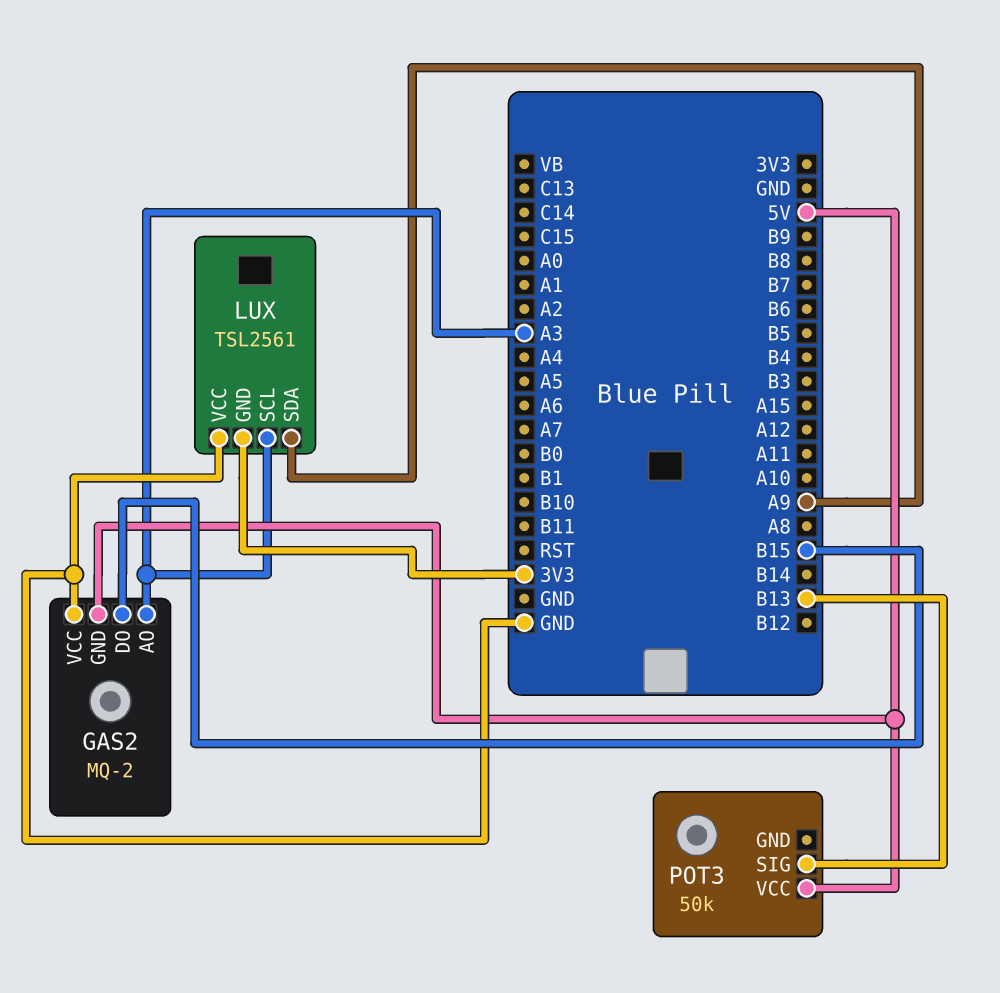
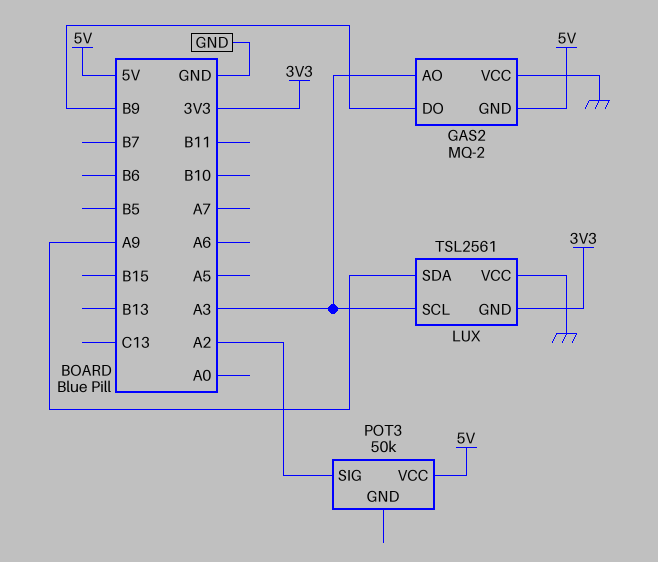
GAS2 pin DO: B15 -> B9
POT3 pin SIG: B13 -> A2

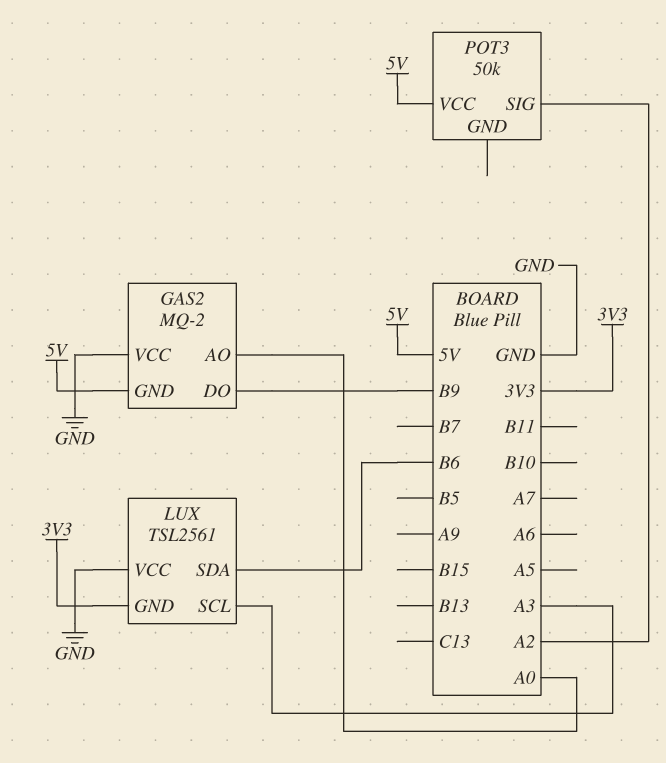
GAS2 pin AO: A3 -> A0
LUX pin SDA: A9 -> B6

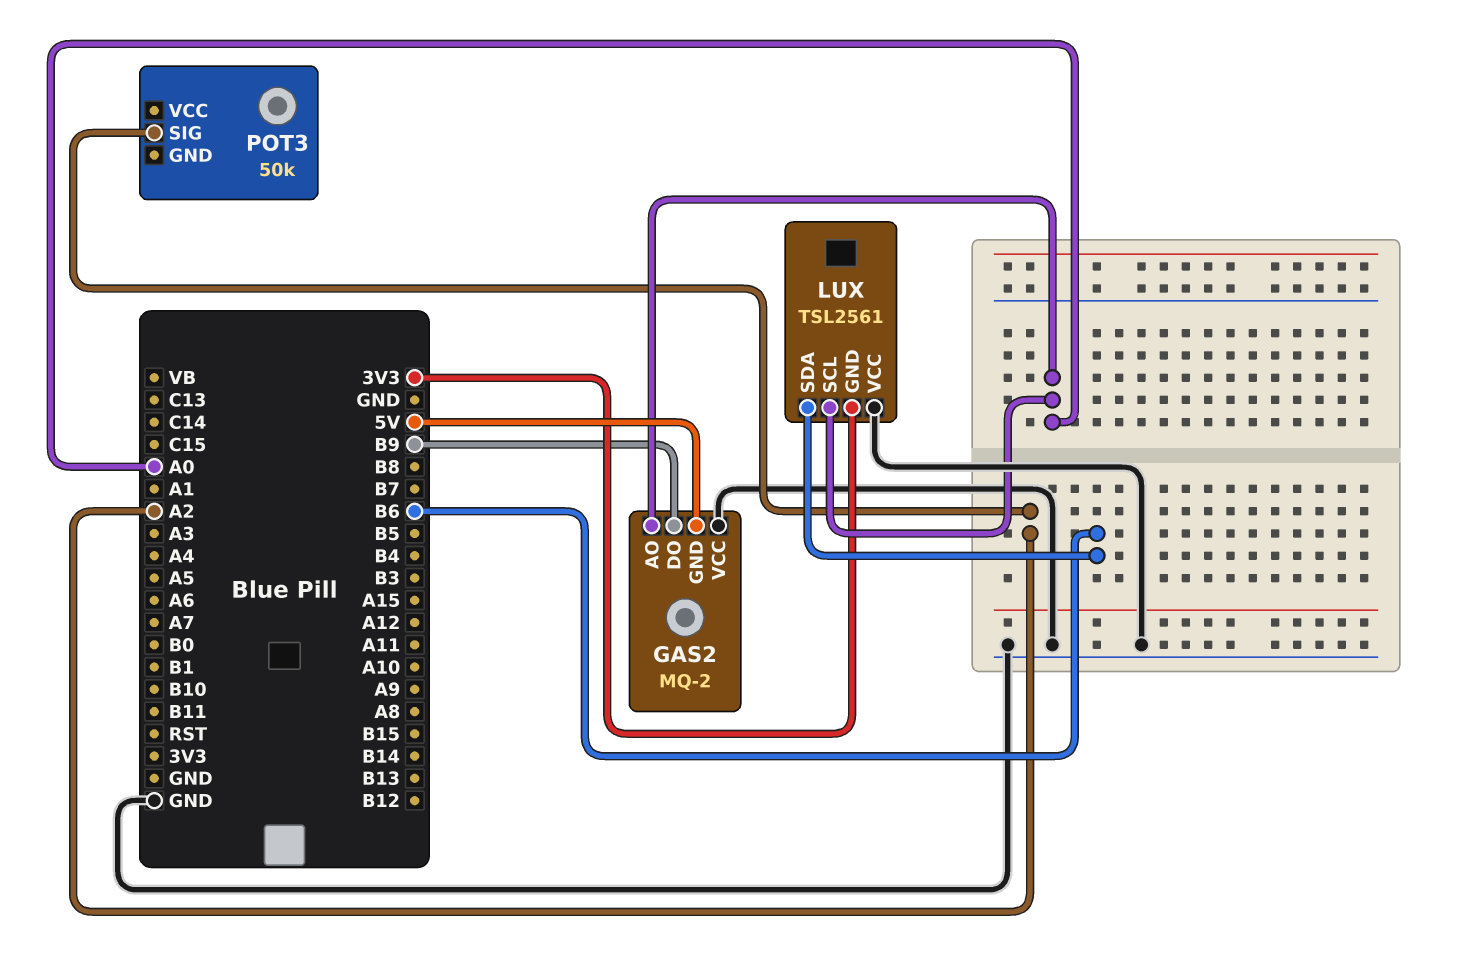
LUX pin SCL: A3 -> A0
POT3 pin VCC: 5V -> none

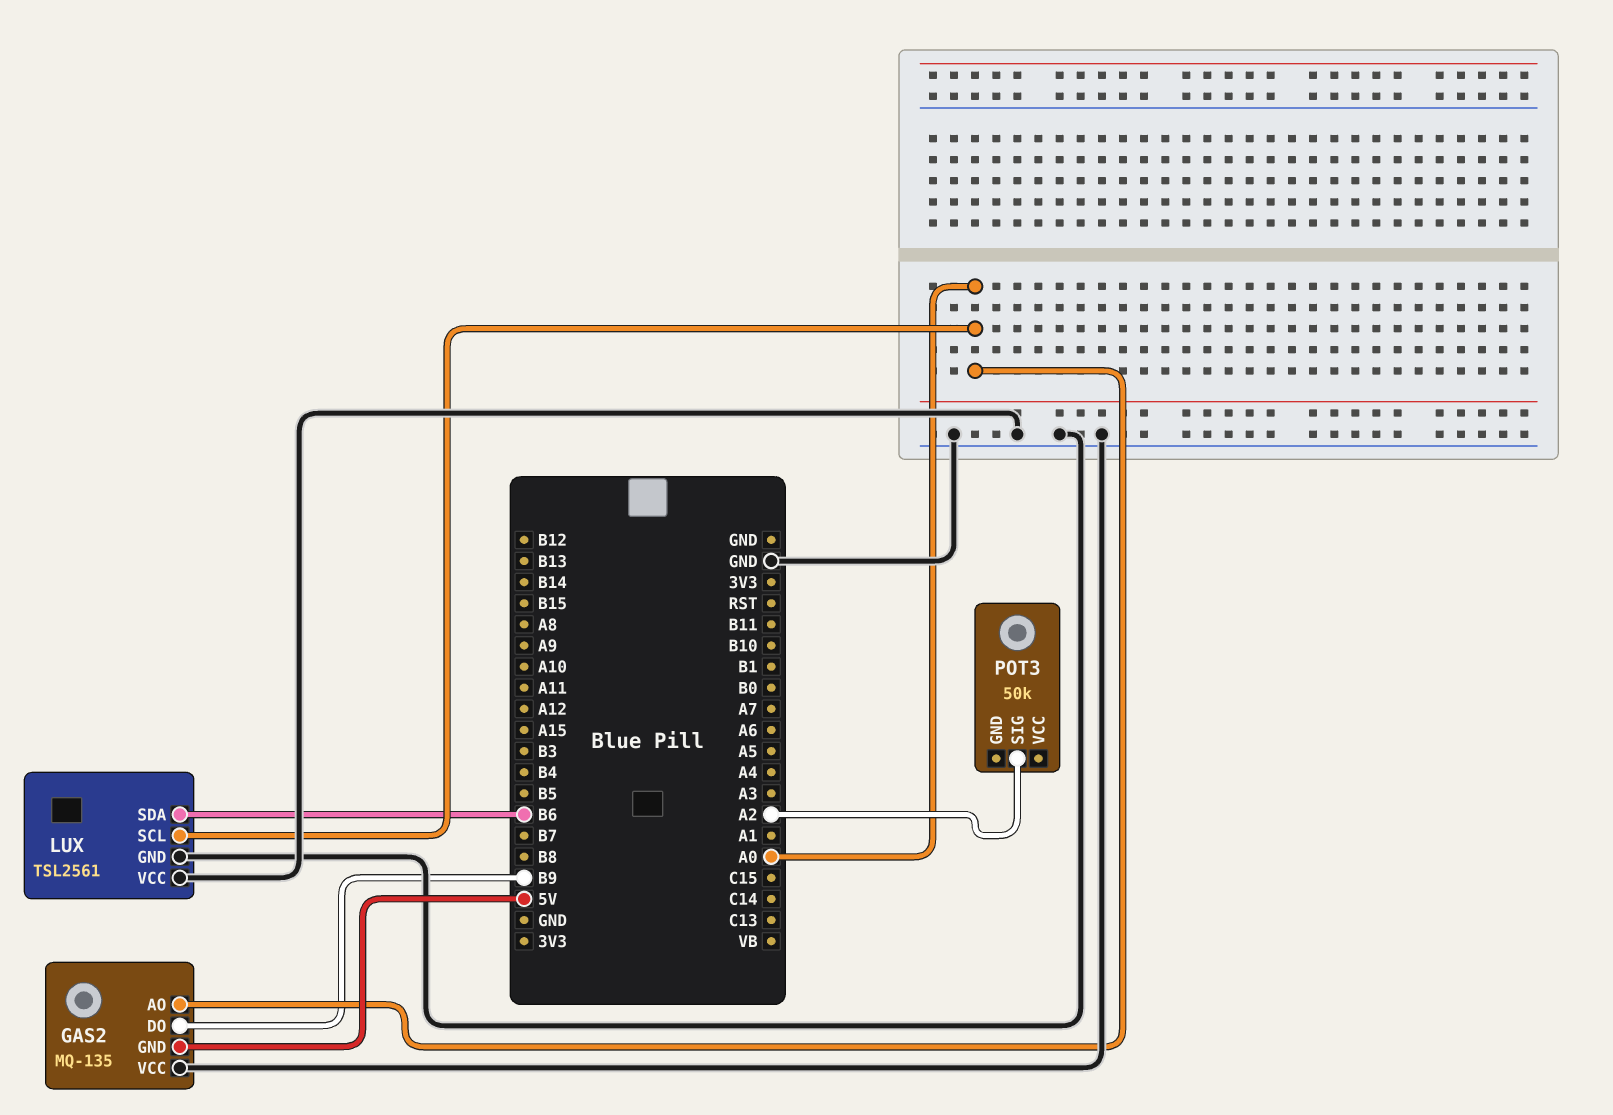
GAS2: MQ-2 -> MQ-135
LUX pin GND: 3V3 -> GND

